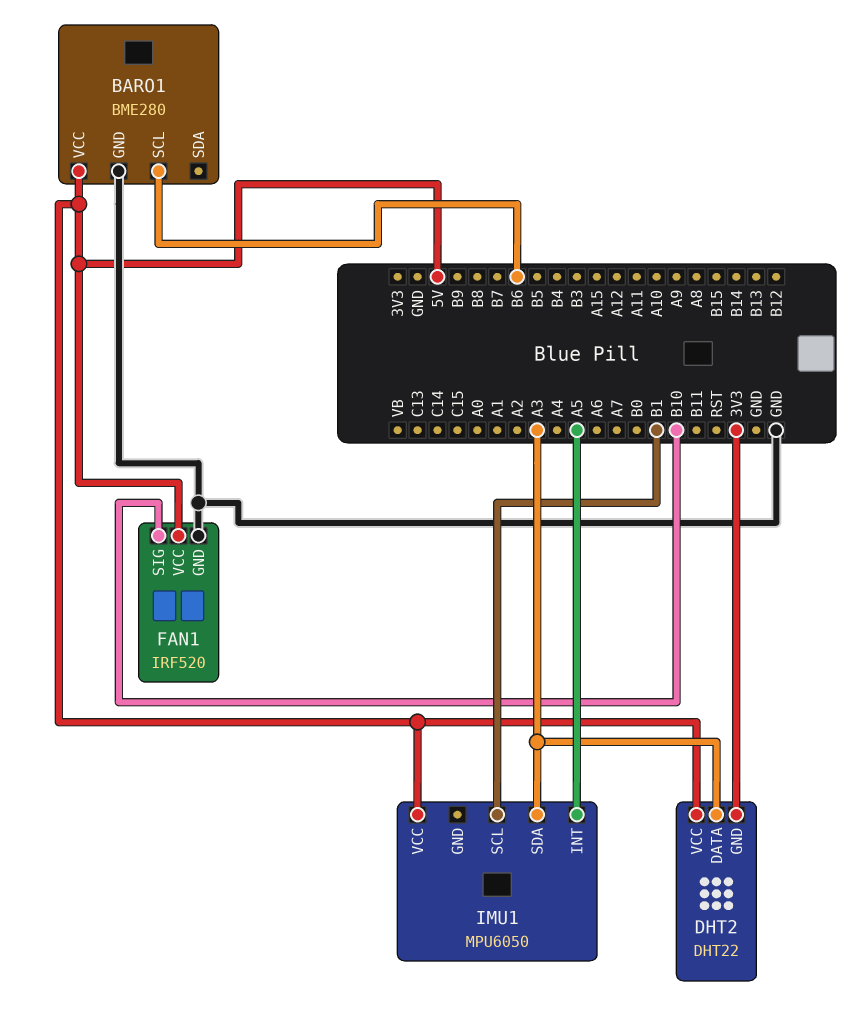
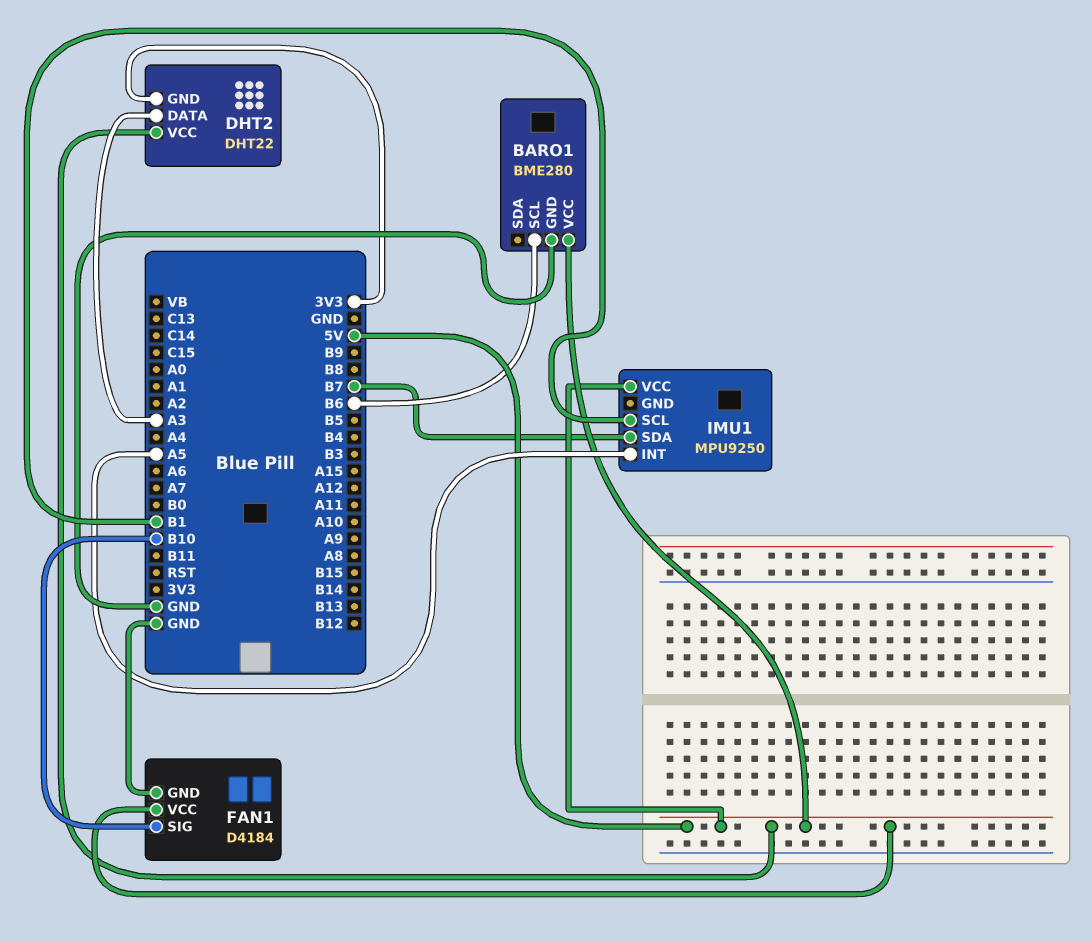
FAN1: IRF520 -> D4184
IMU1: MPU6050 -> MPU9250
IMU1 pin SDA: A3 -> B7

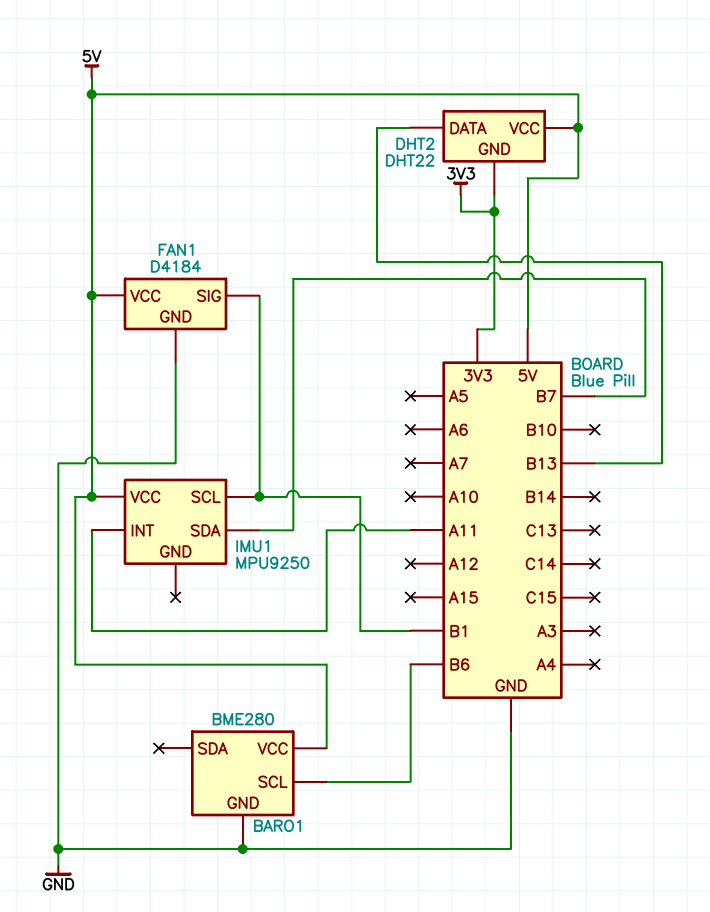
DHT2 pin DATA: A3 -> B13
FAN1 pin SIG: B10 -> B1
IMU1 pin INT: A5 -> A11

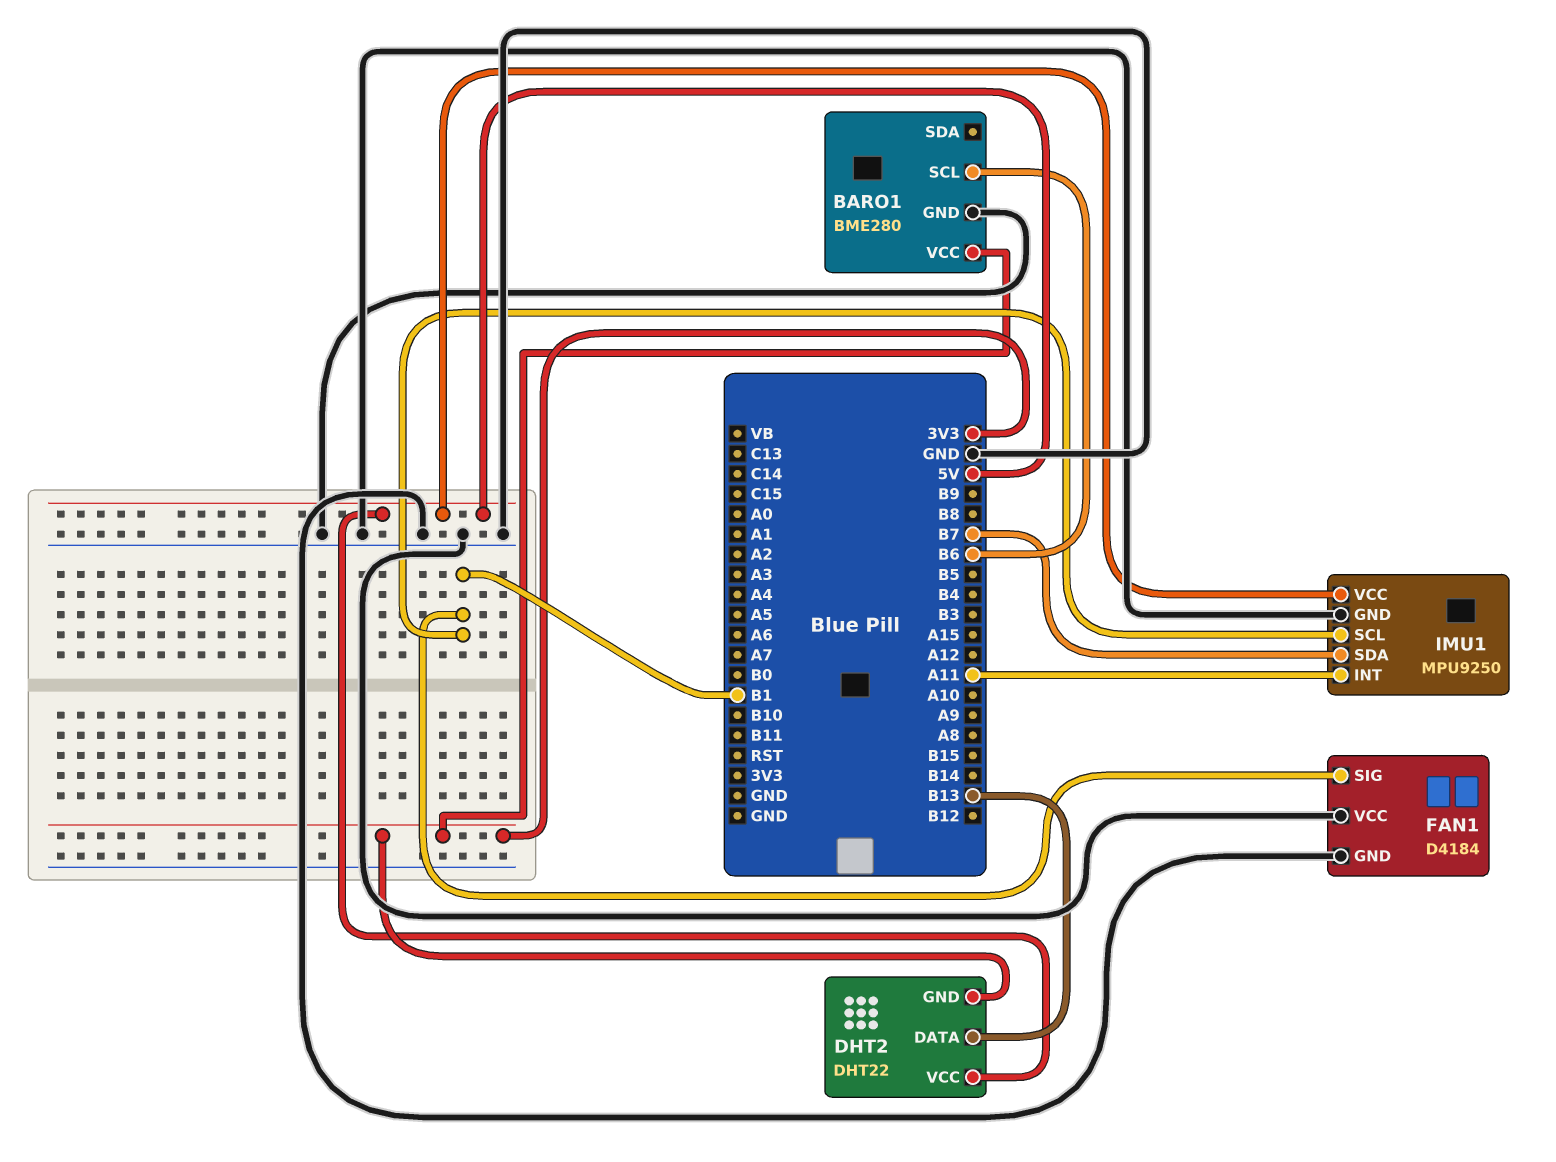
BARO1 pin VCC: 5V -> 3V3
FAN1 pin VCC: 5V -> GND
IMU1 pin GND: none -> GND

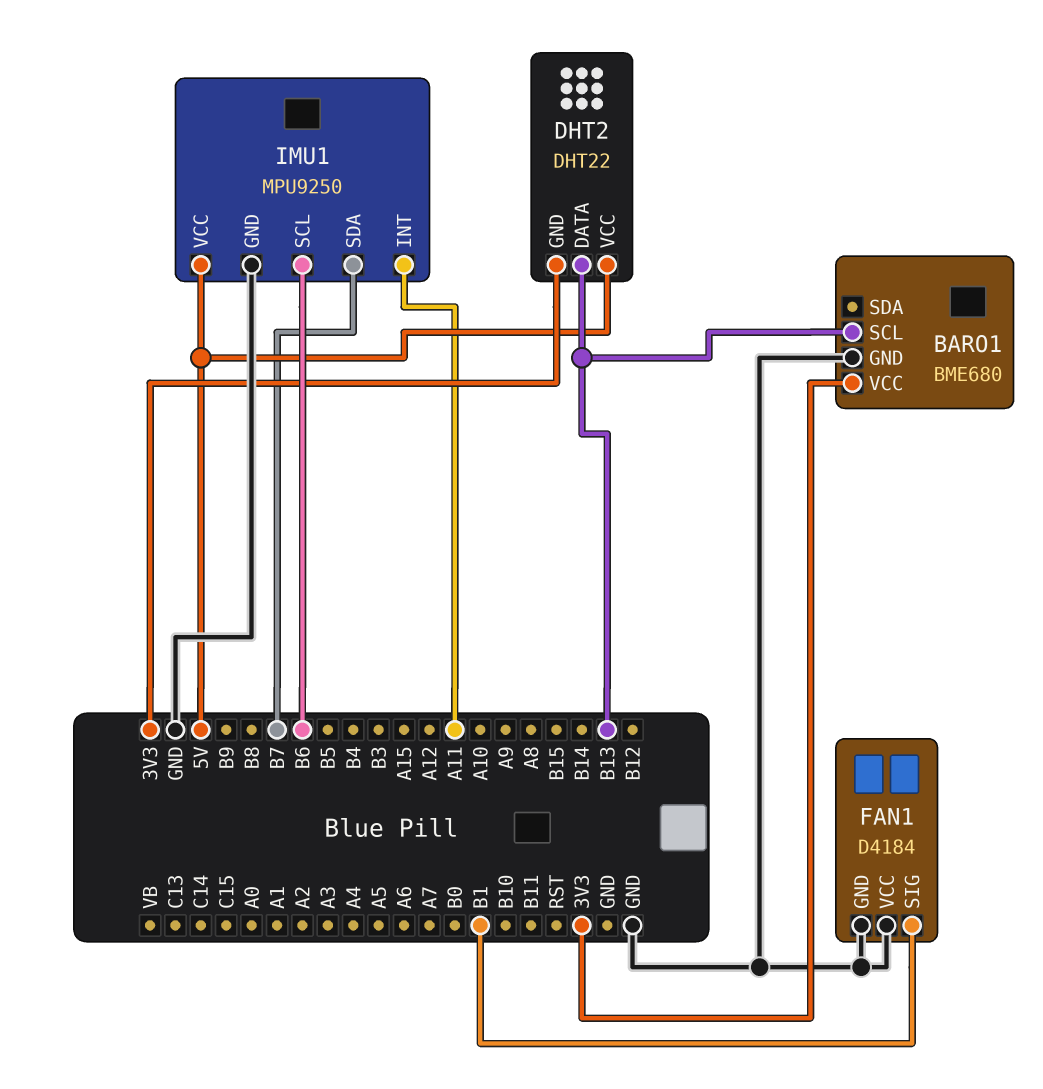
BARO1: BME280 -> BME680
BARO1 pin SCL: B6 -> B13
IMU1 pin SCL: B1 -> B6

